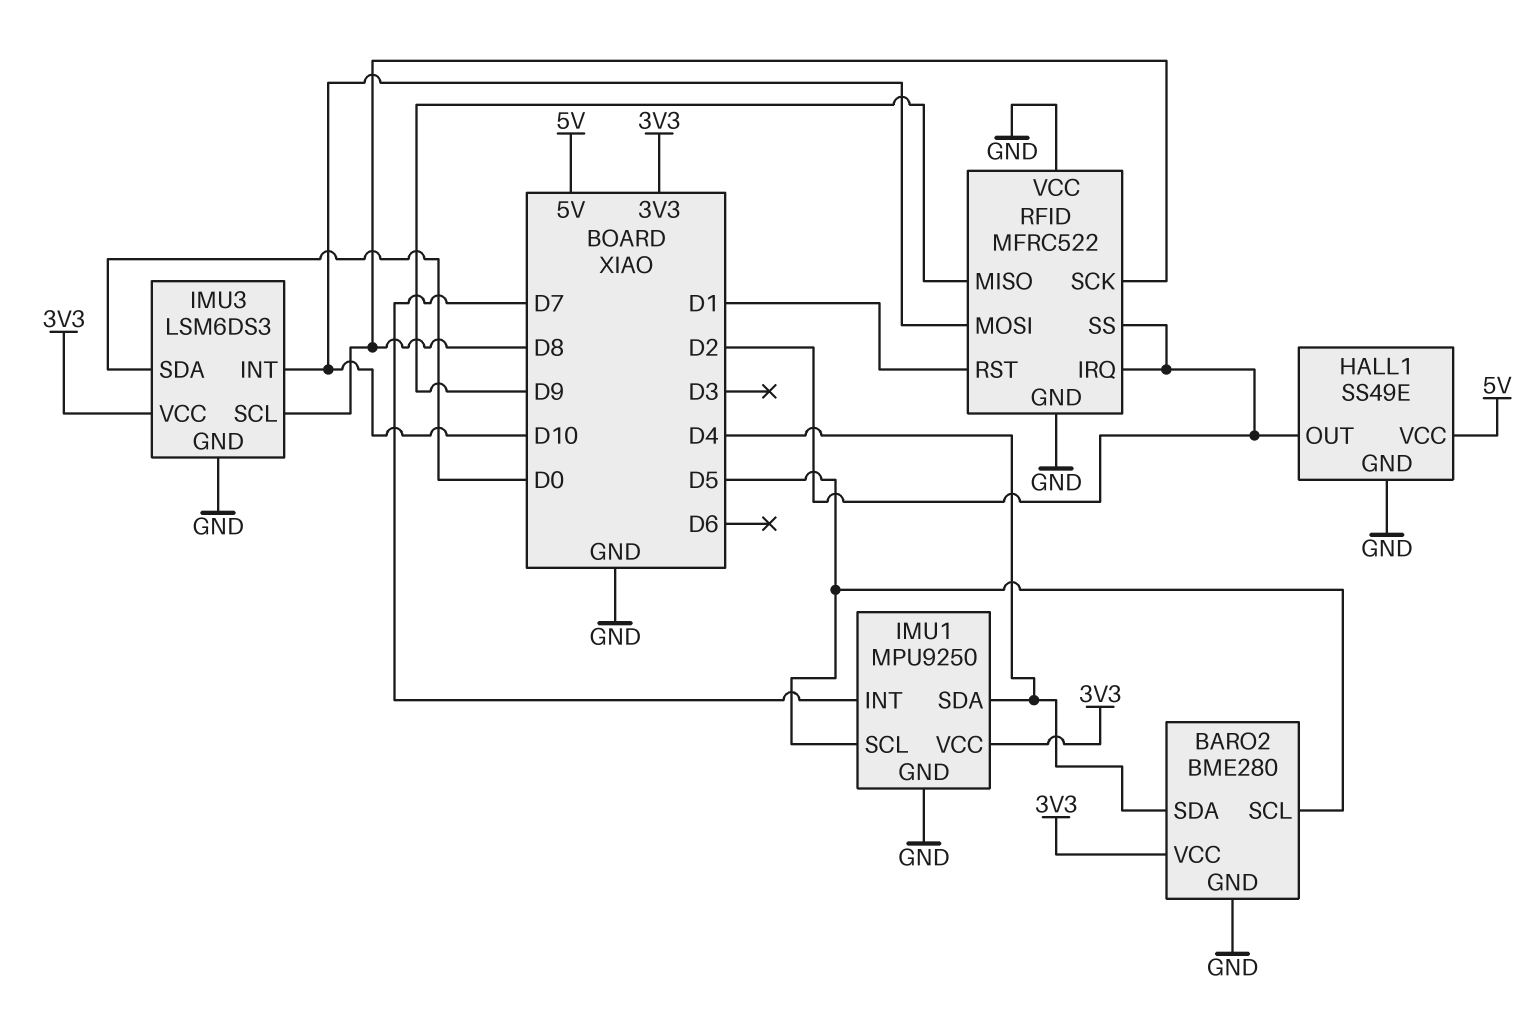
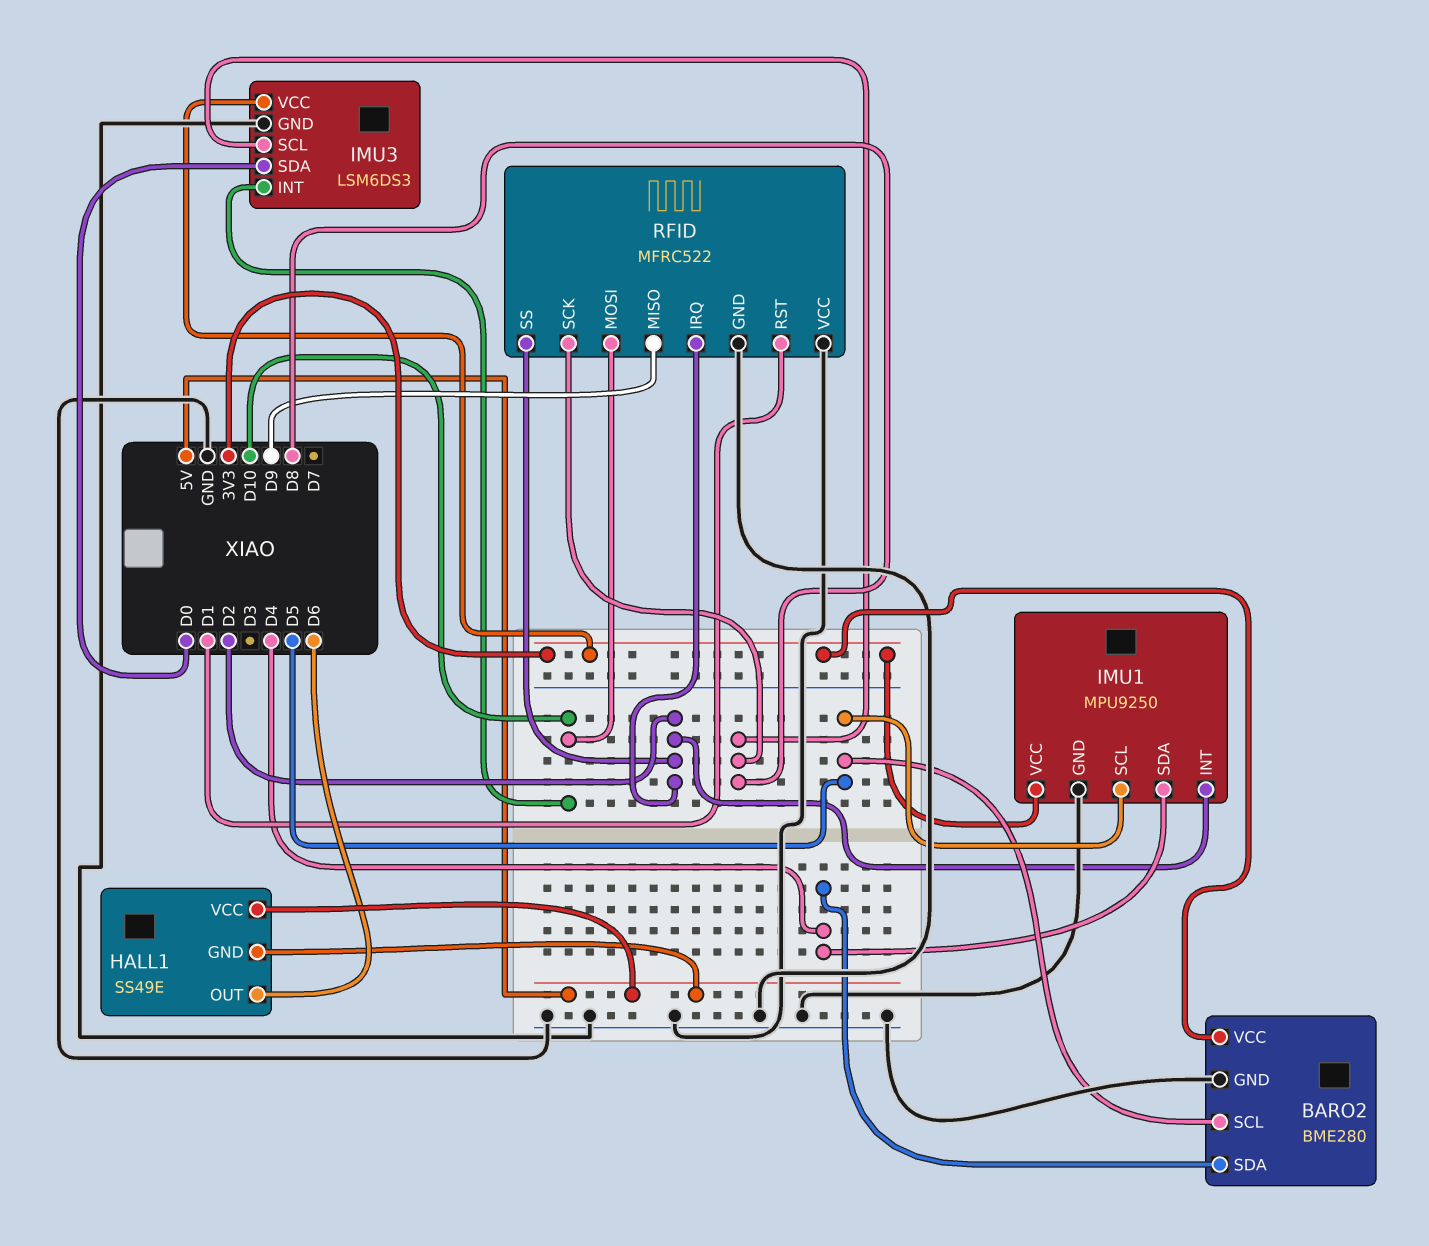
HALL1 pin GND: GND -> 5V
HALL1 pin OUT: D2 -> D6
IMU1 pin INT: D7 -> D2

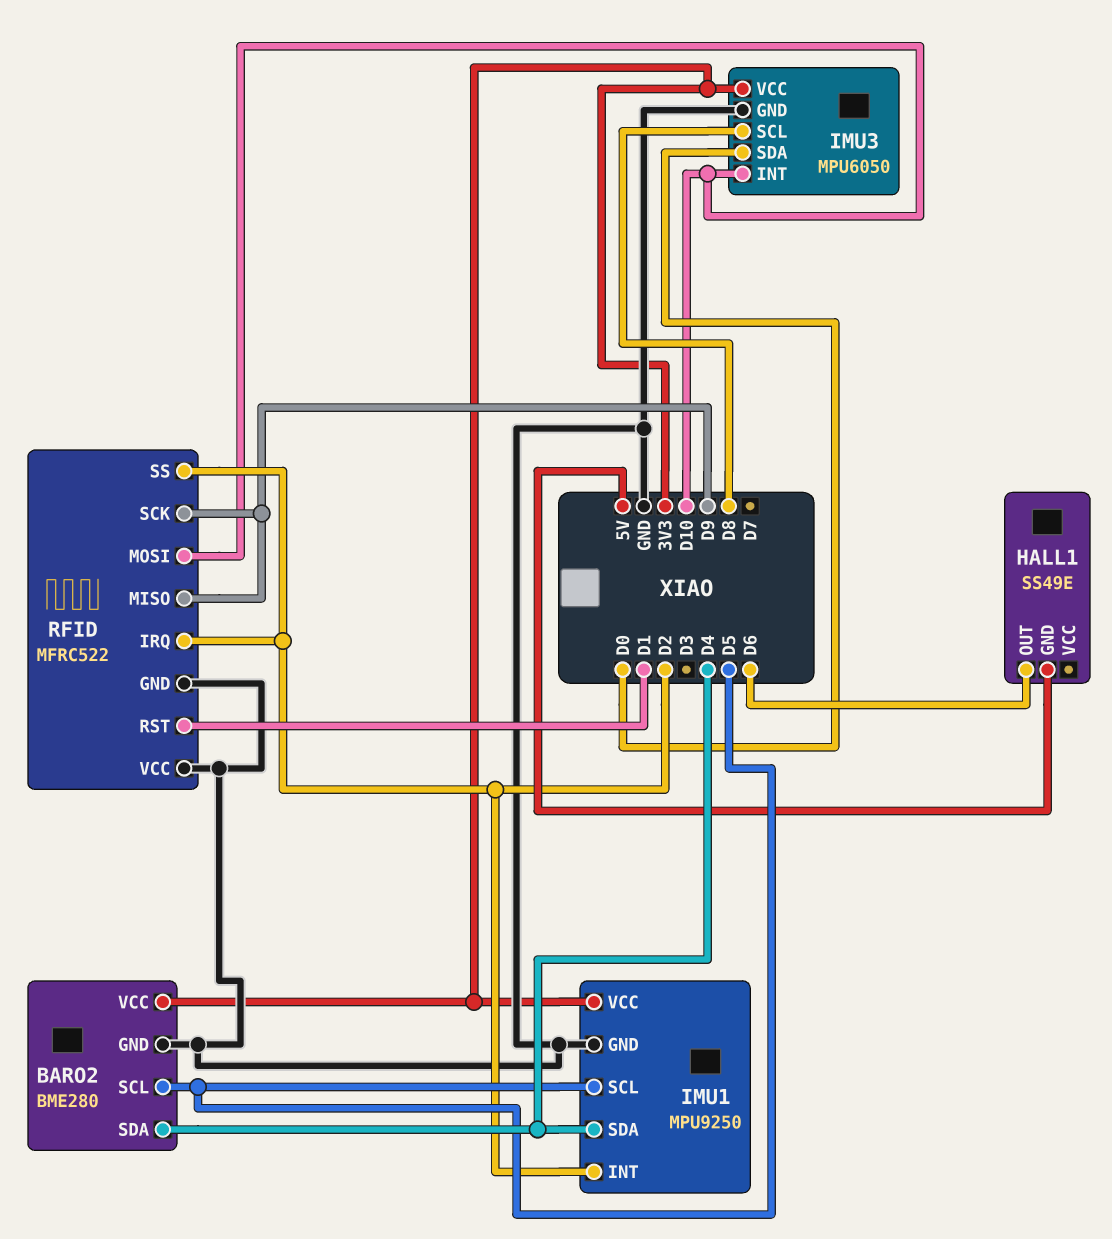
HALL1 pin VCC: 5V -> none
IMU3: LSM6DS3 -> MPU6050
RFID pin SCK: D8 -> D9

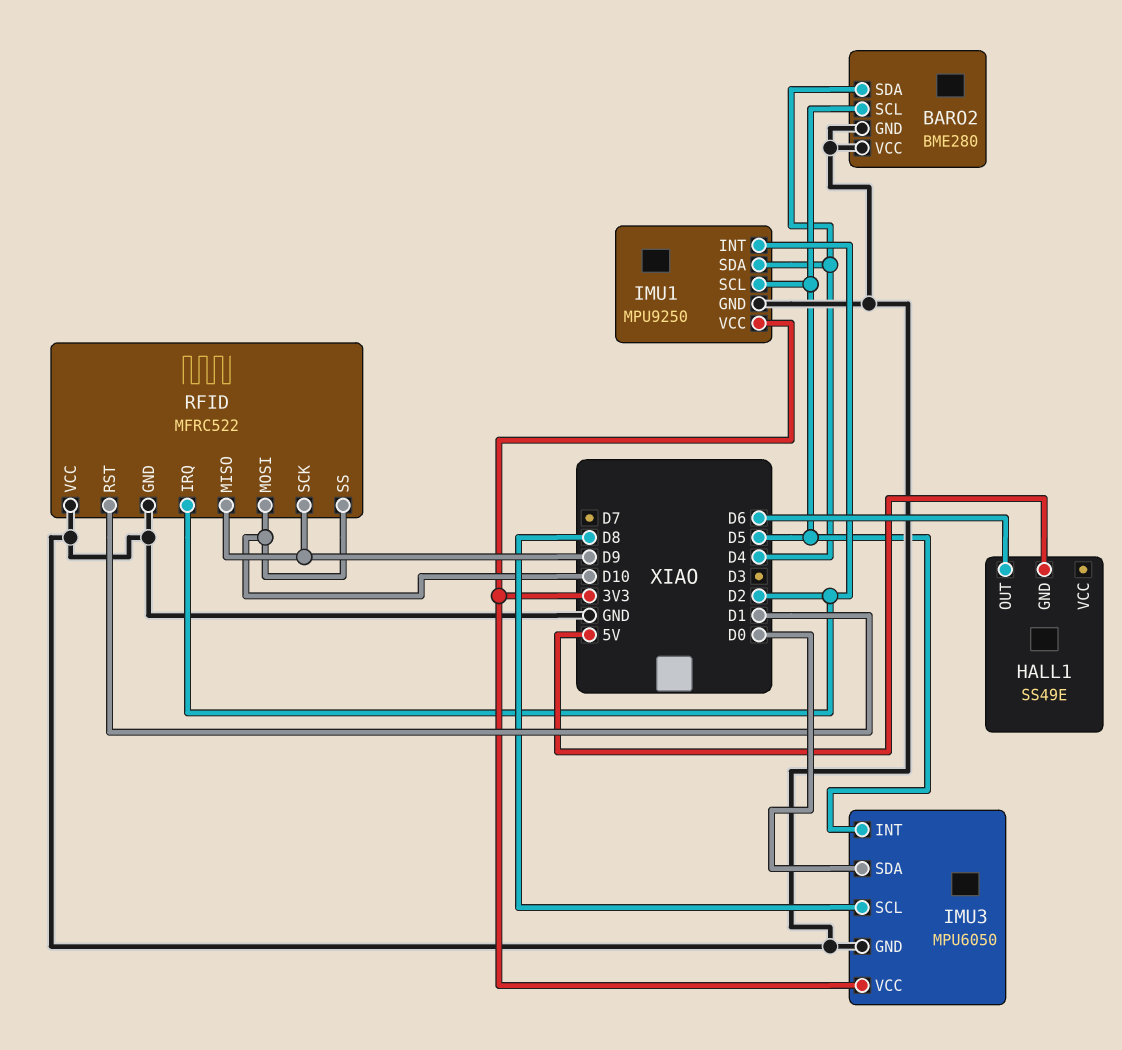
BARO2 pin VCC: 3V3 -> GND
IMU3 pin INT: D10 -> D5
RFID pin SS: D2 -> D10

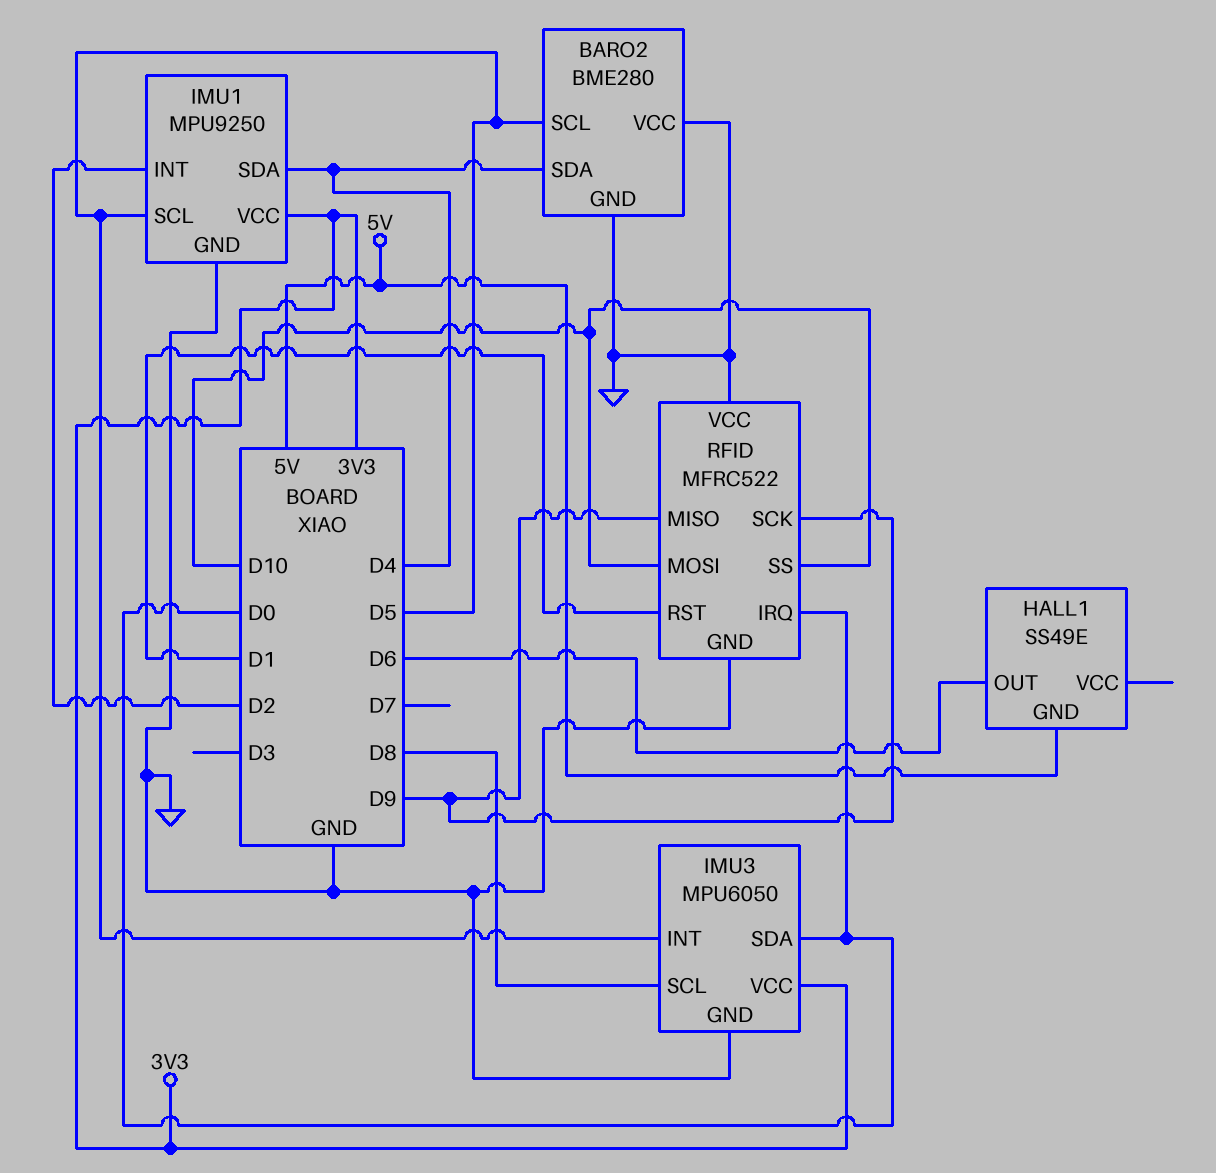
RFID pin IRQ: D2 -> D0

